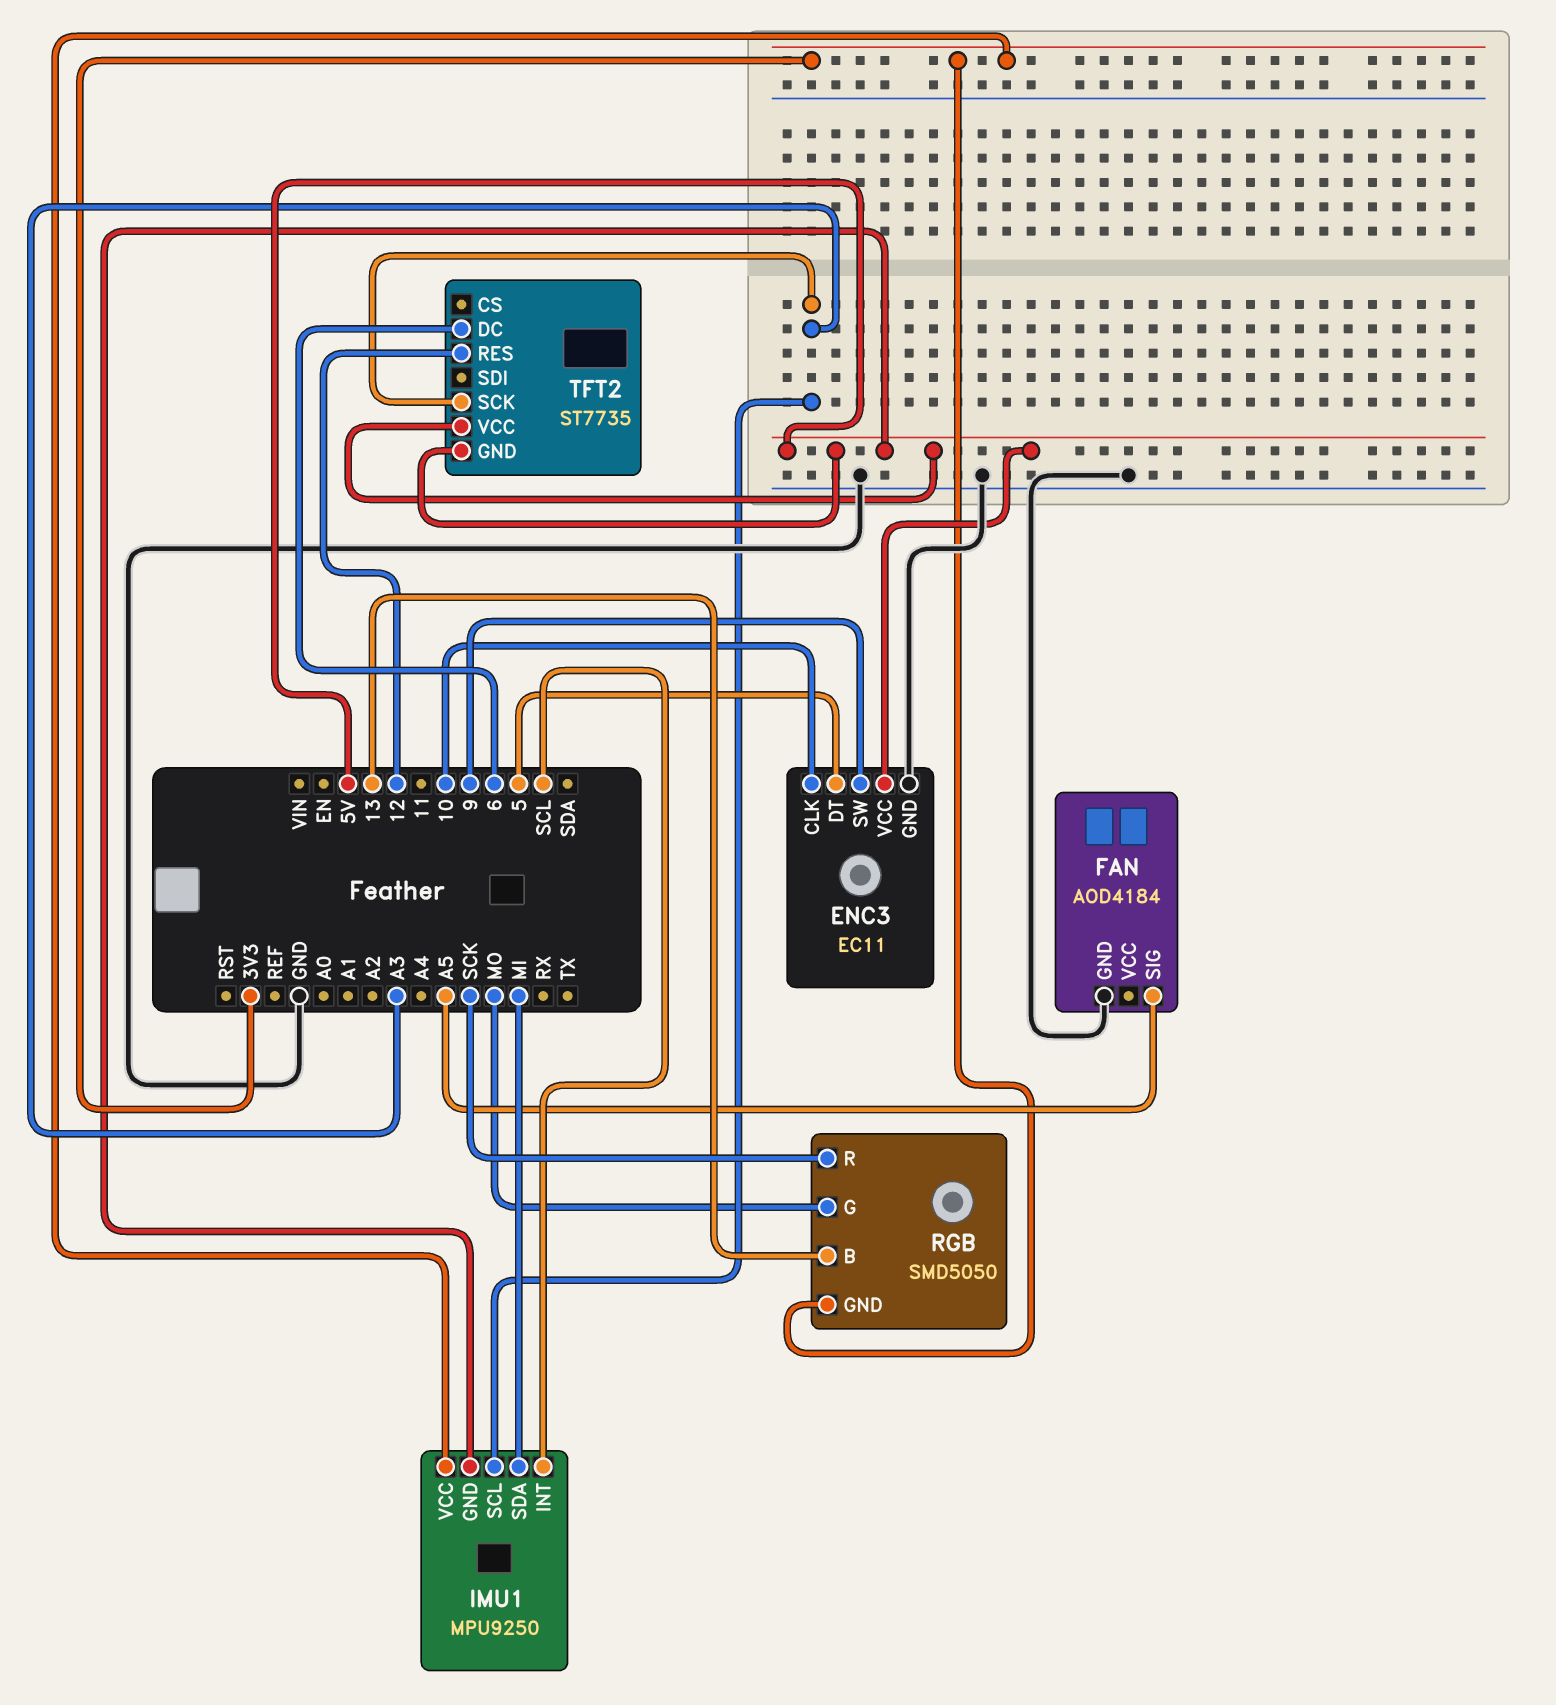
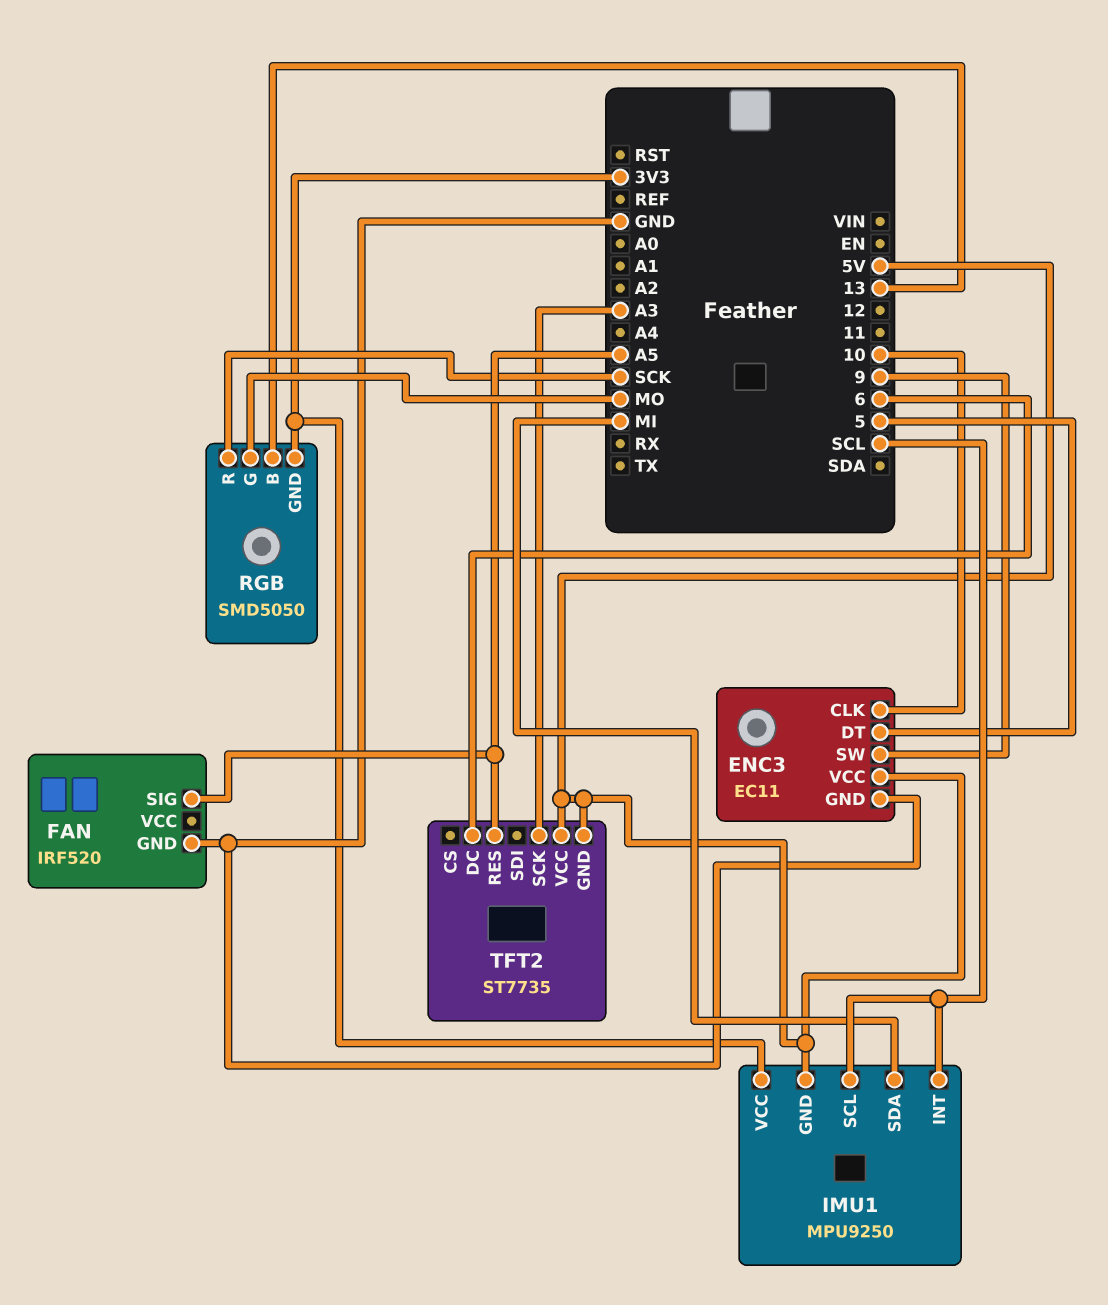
FAN: AOD4184 -> IRF520
IMU1 pin SCL: A3 -> SCL
TFT2 pin RES: 12 -> A5

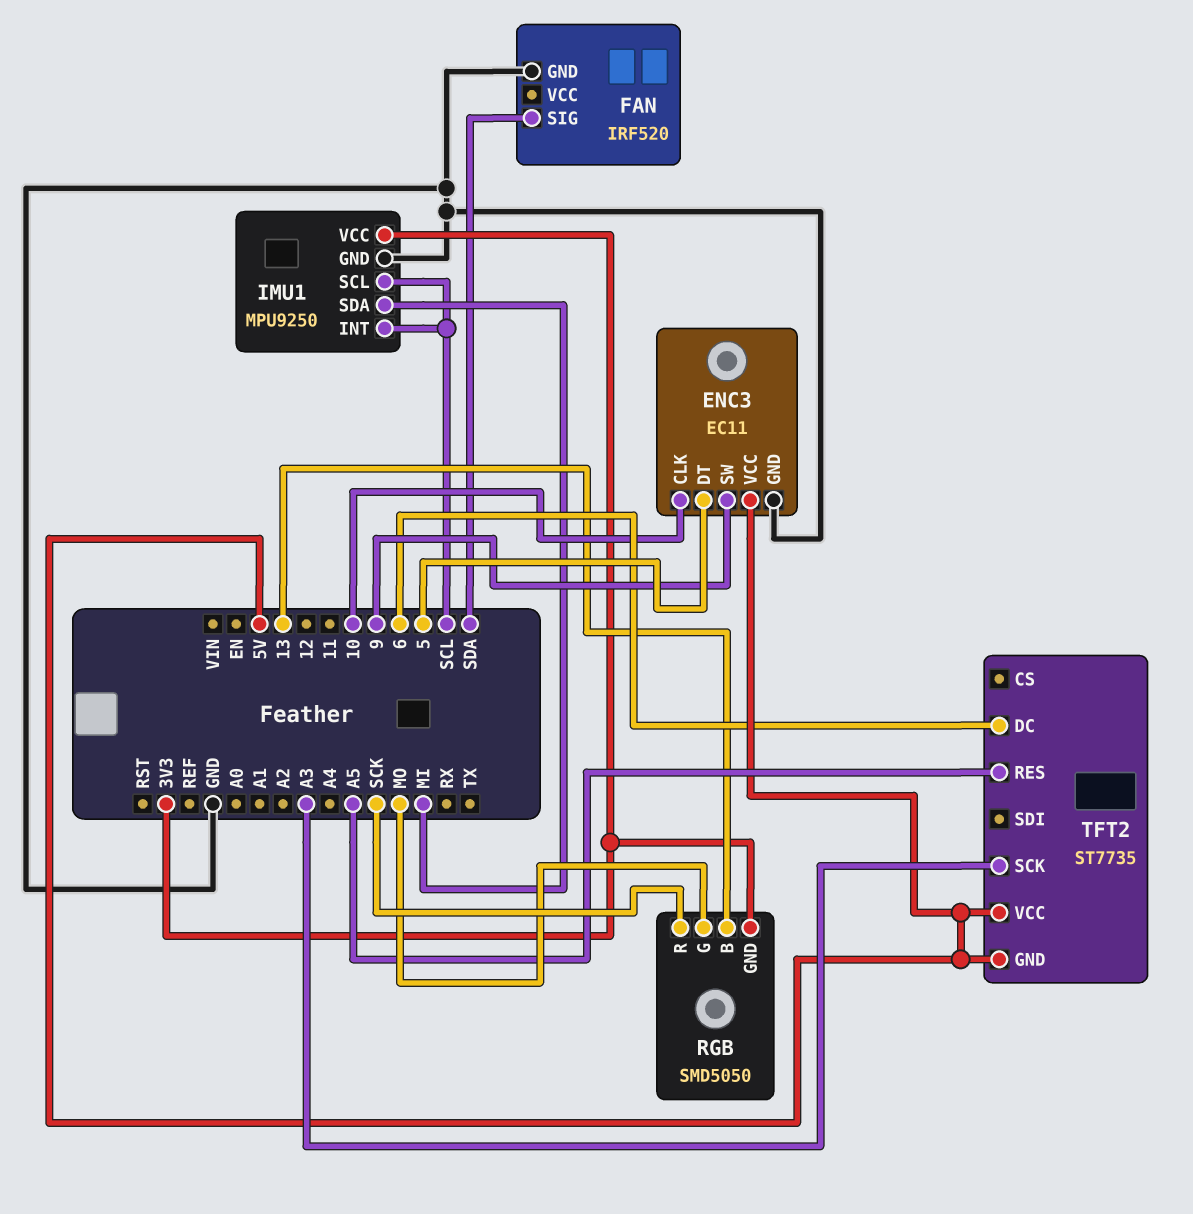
FAN pin SIG: A5 -> SDA
IMU1 pin GND: 5V -> GND

